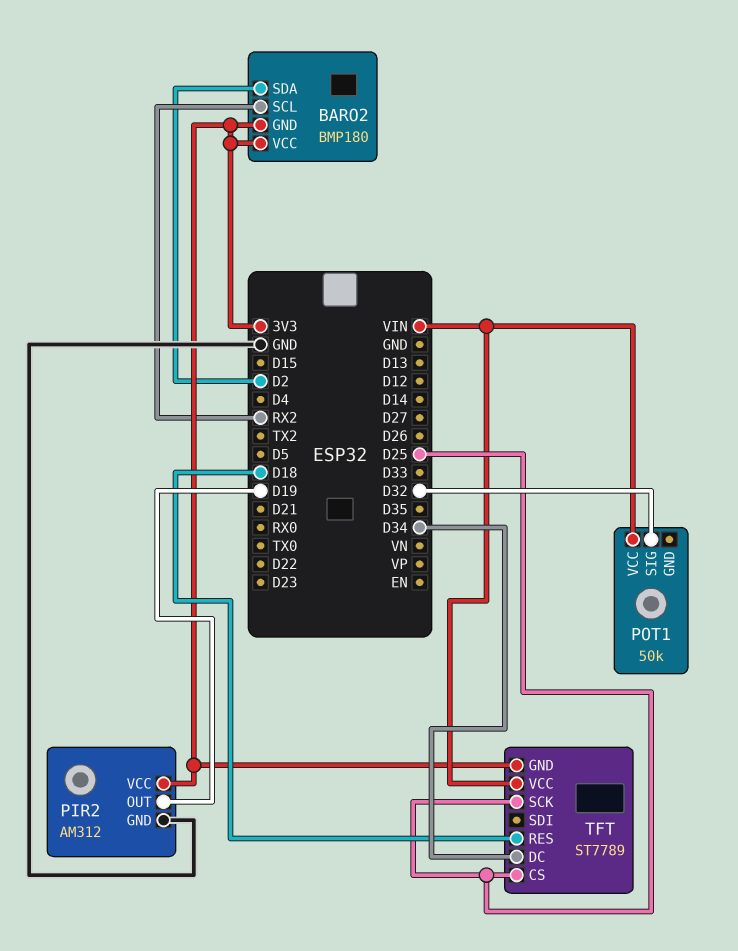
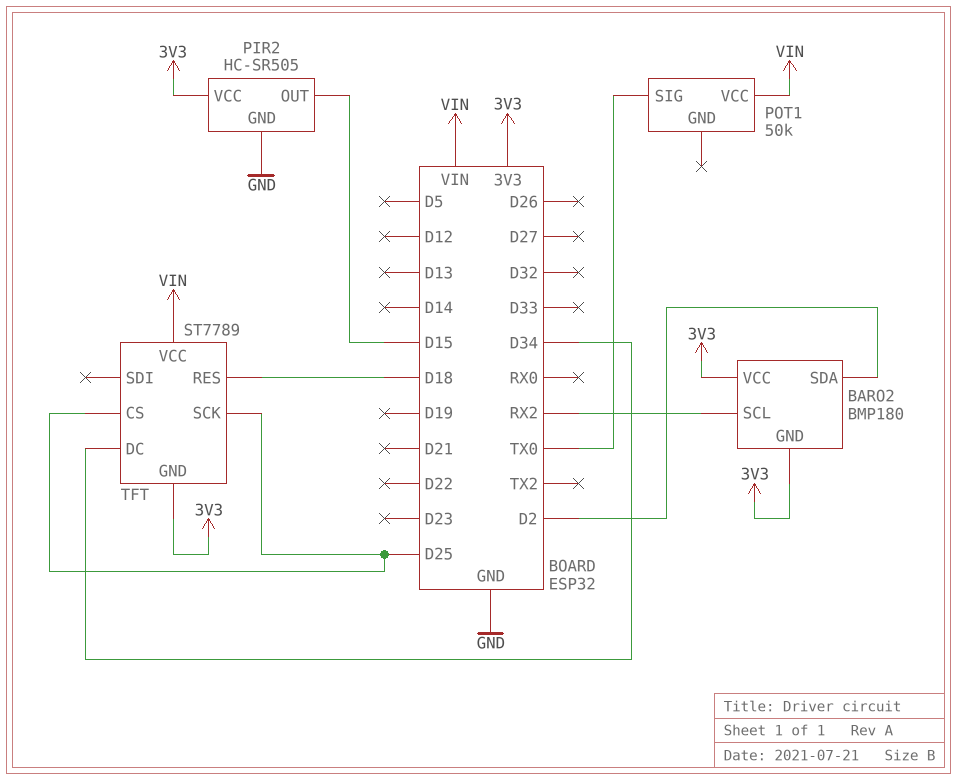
PIR2: AM312 -> HC-SR505
PIR2 pin OUT: D19 -> D15
POT1 pin SIG: D32 -> TX0

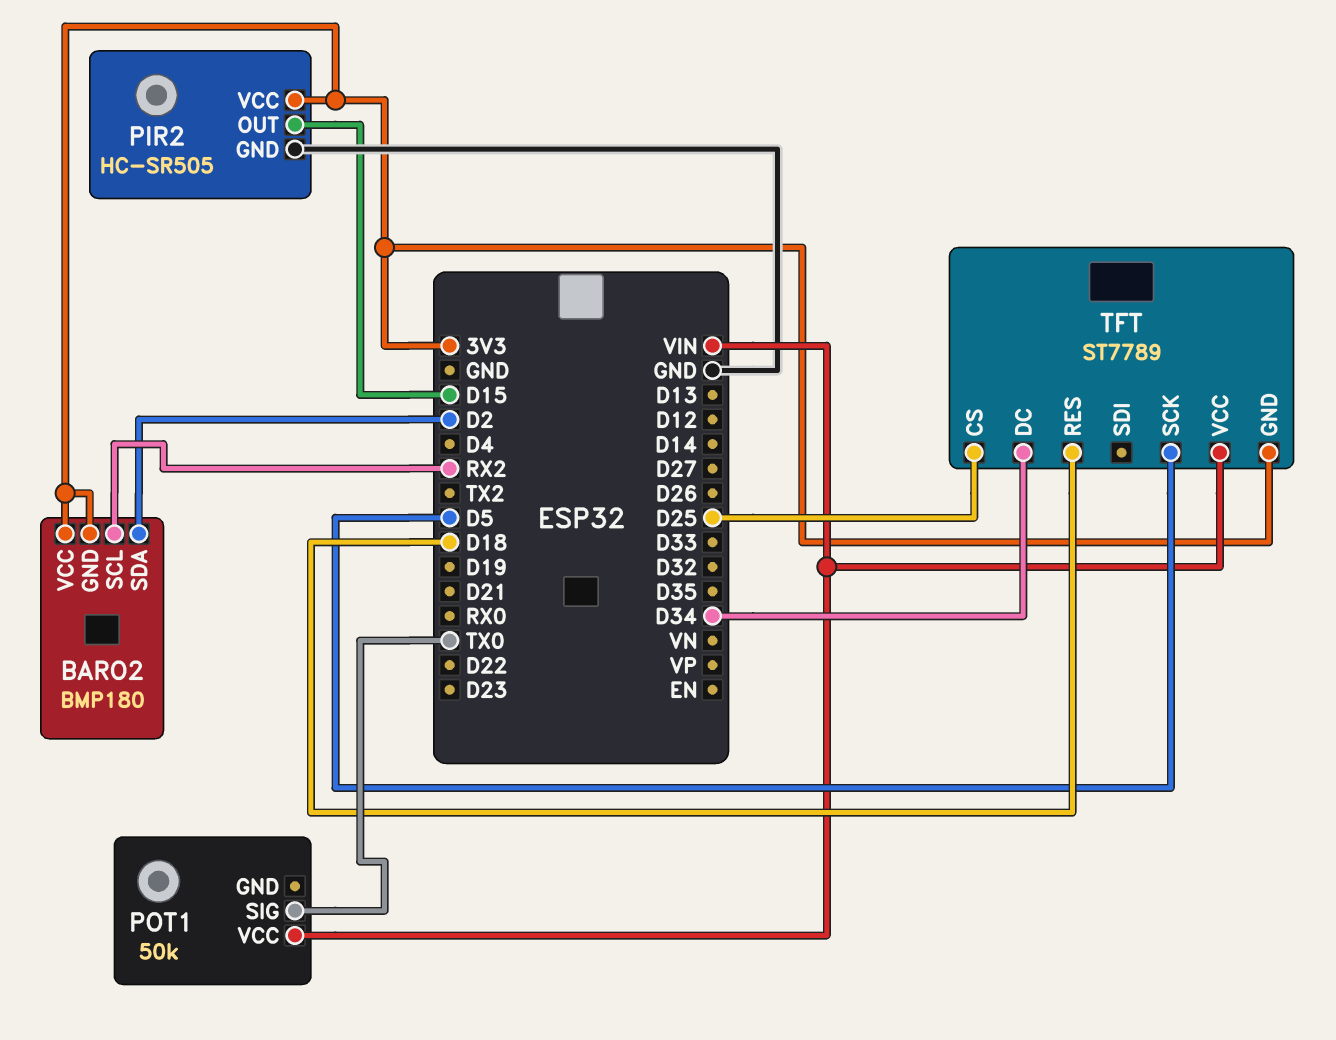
TFT pin SCK: D25 -> D5

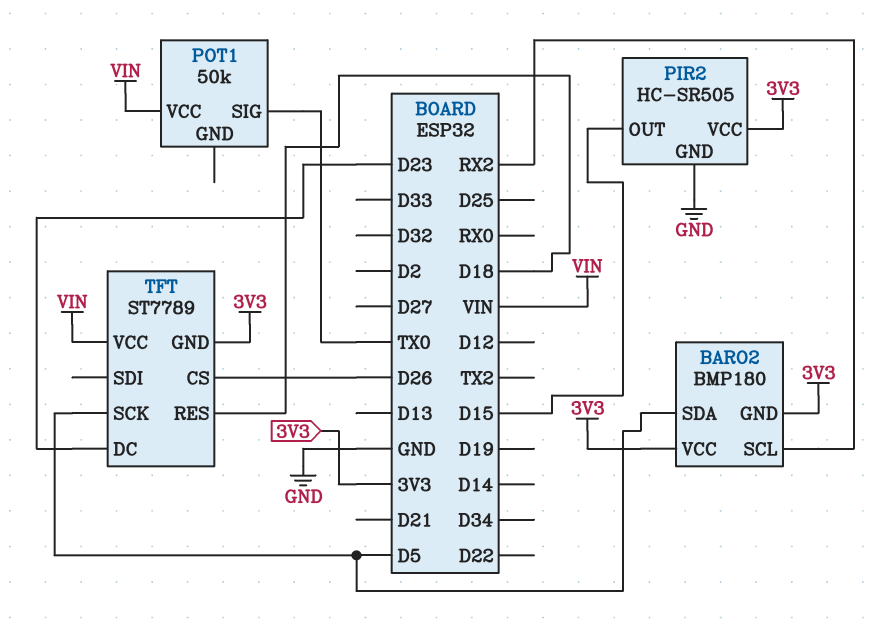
BARO2 pin SDA: D2 -> D5
TFT pin CS: D25 -> D26
TFT pin DC: D34 -> D23

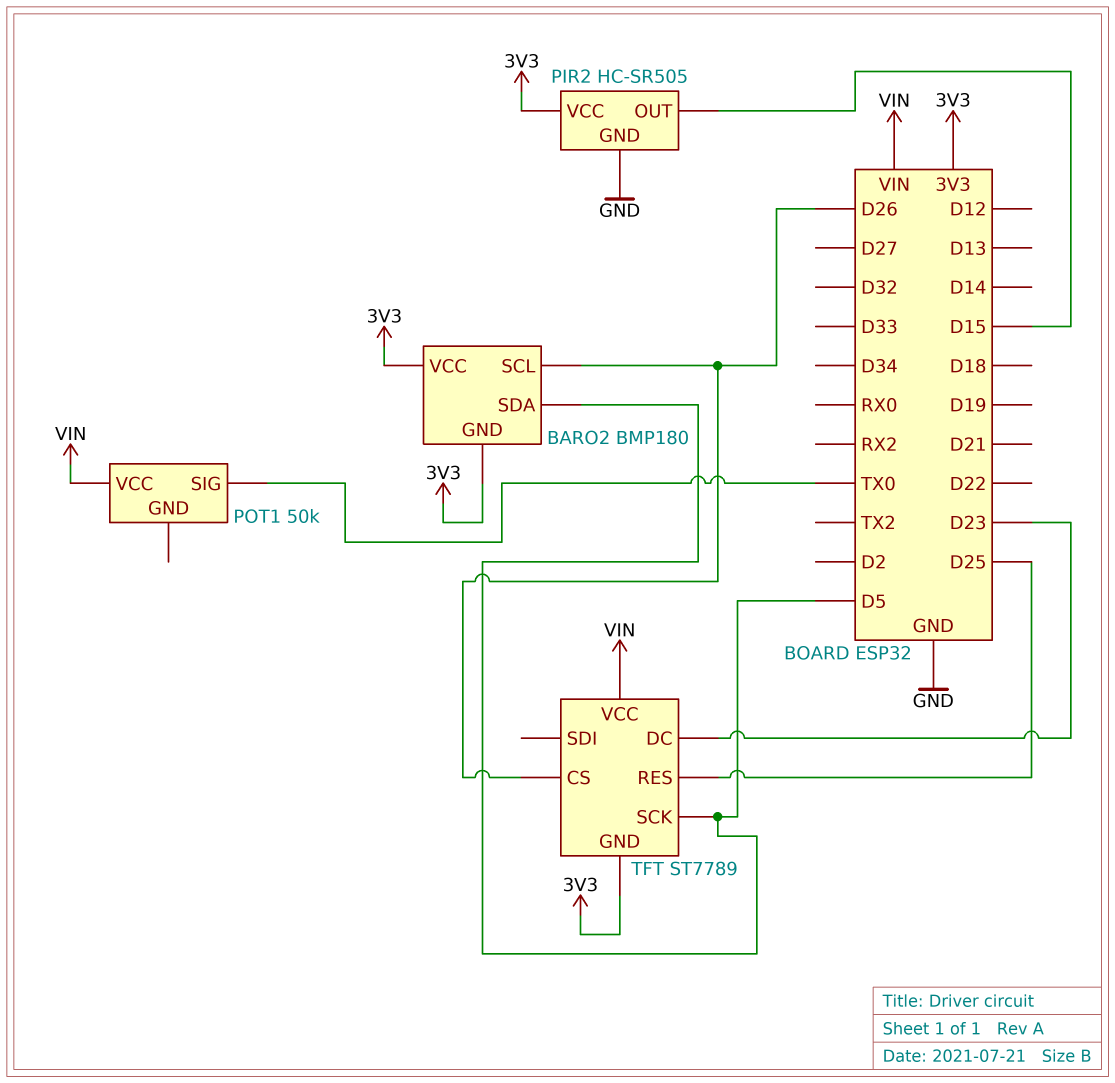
BARO2 pin SCL: RX2 -> D26
TFT pin RES: D18 -> D25

